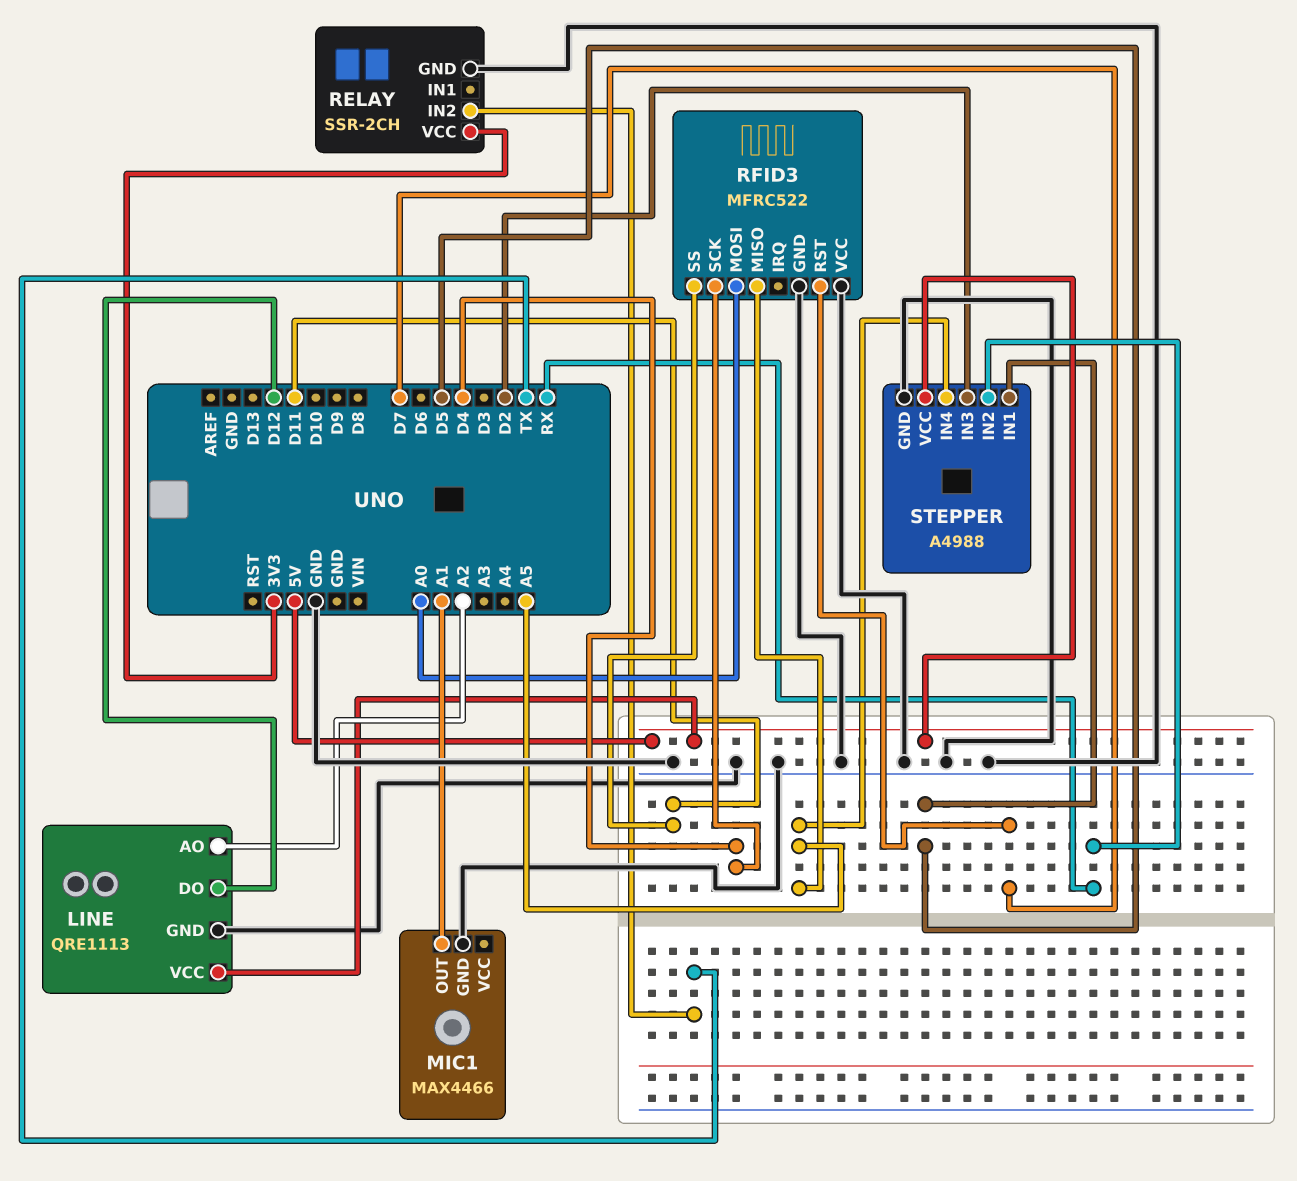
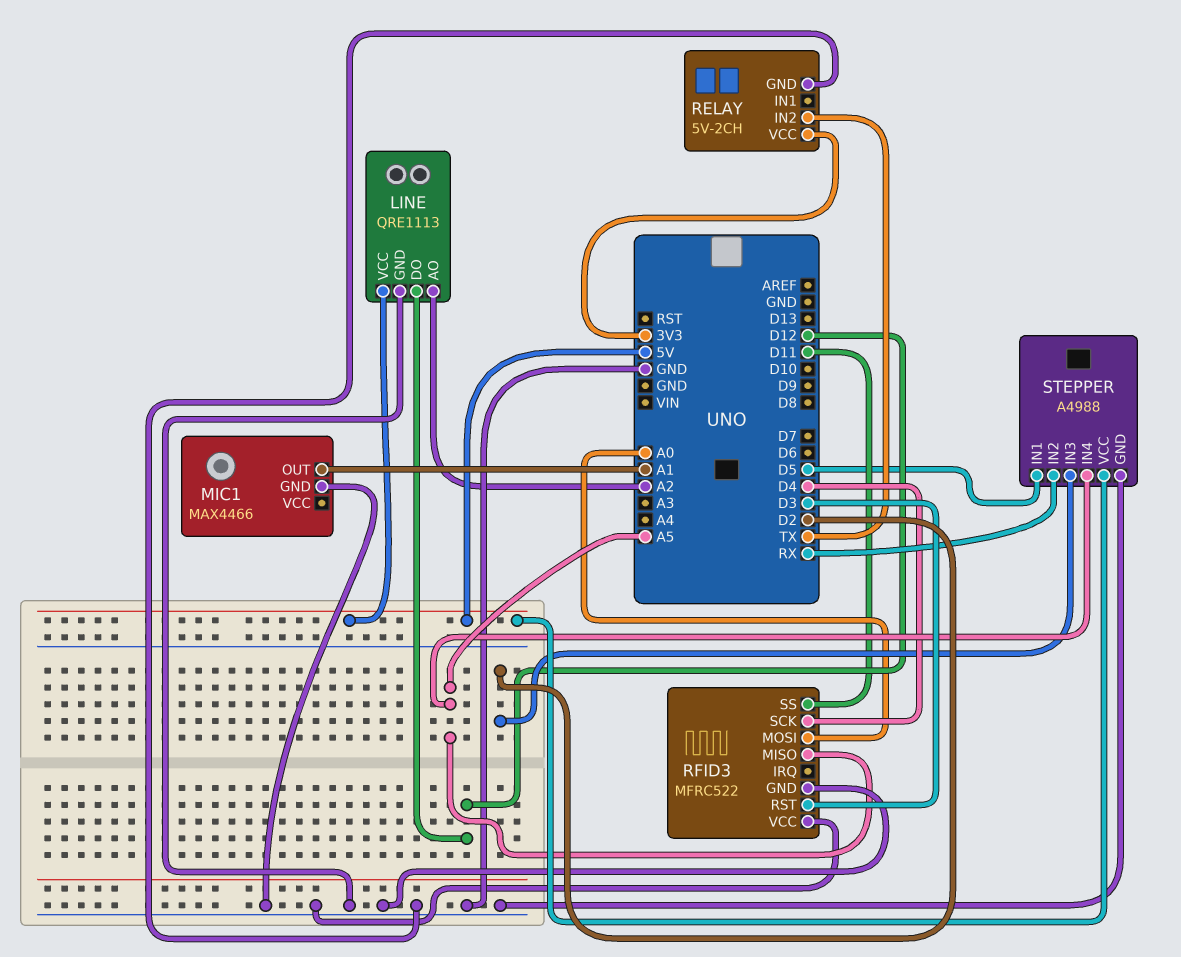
RELAY: SSR-2CH -> 5V-2CH
RFID3 pin RST: D7 -> D3

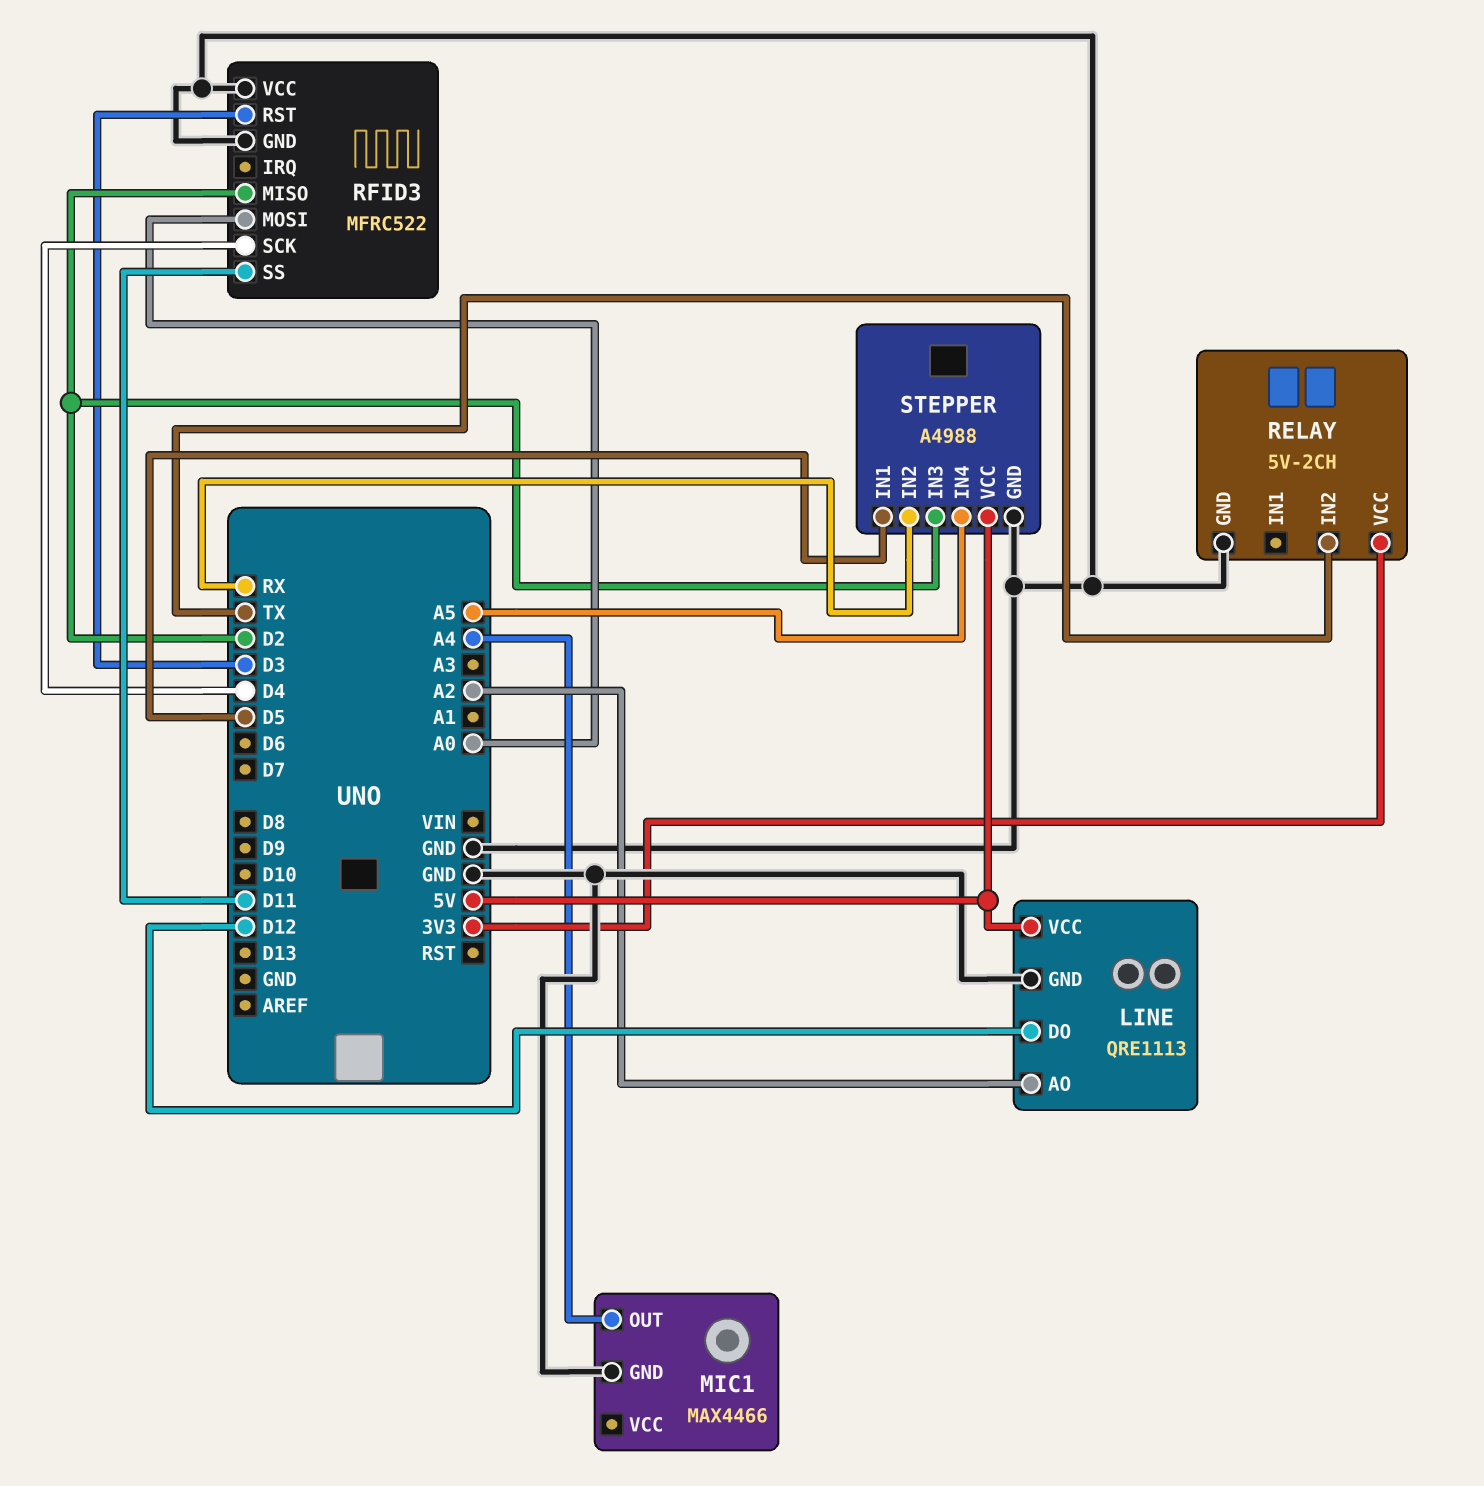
MIC1 pin OUT: A1 -> A4
RFID3 pin MISO: A5 -> D2

